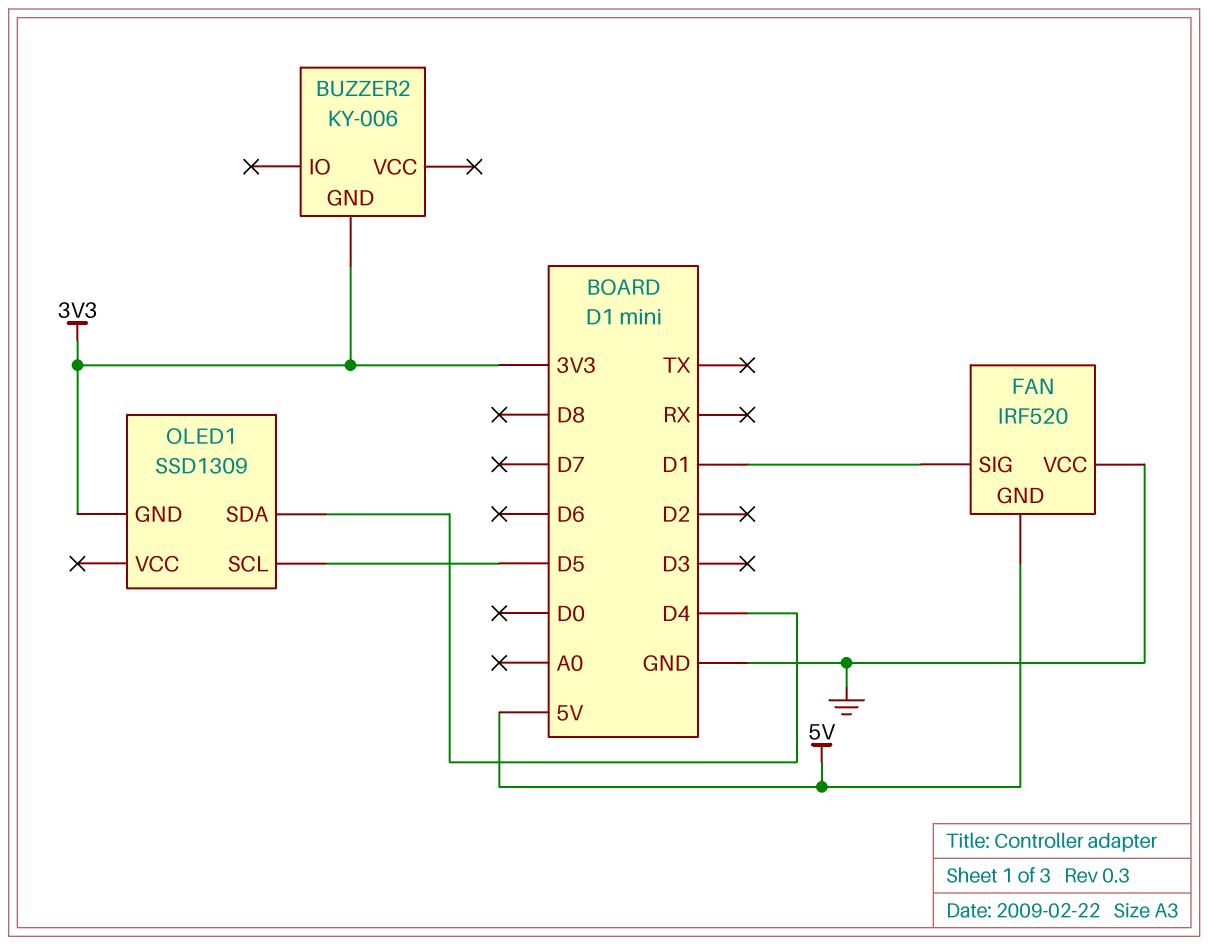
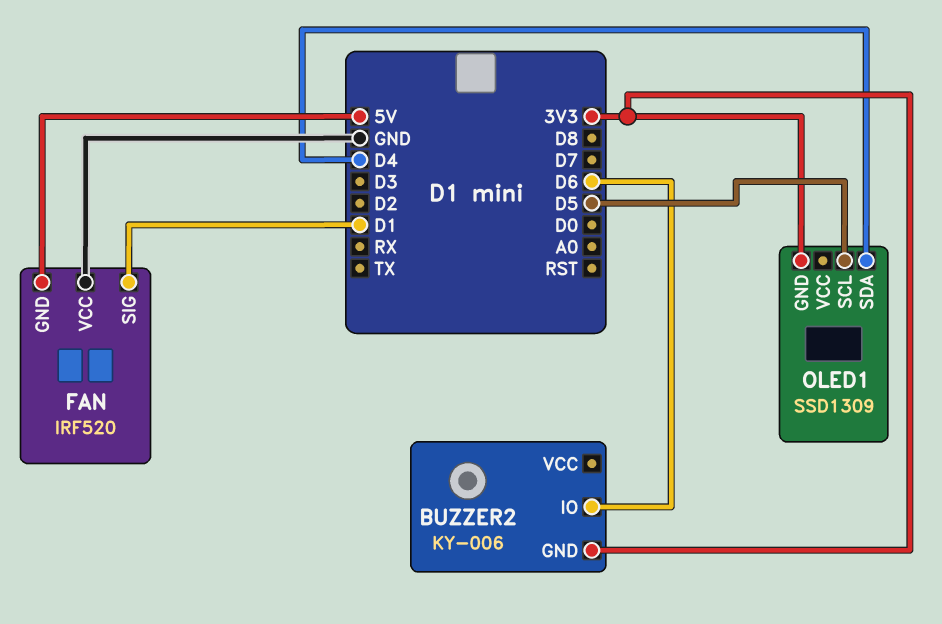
BUZZER2 pin IO: none -> D6

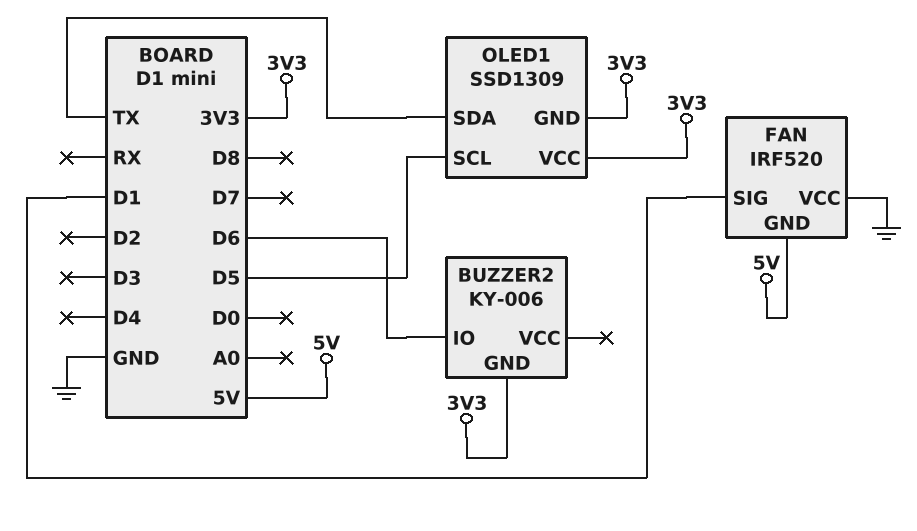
OLED1 pin SDA: D4 -> TX
OLED1 pin VCC: none -> 3V3

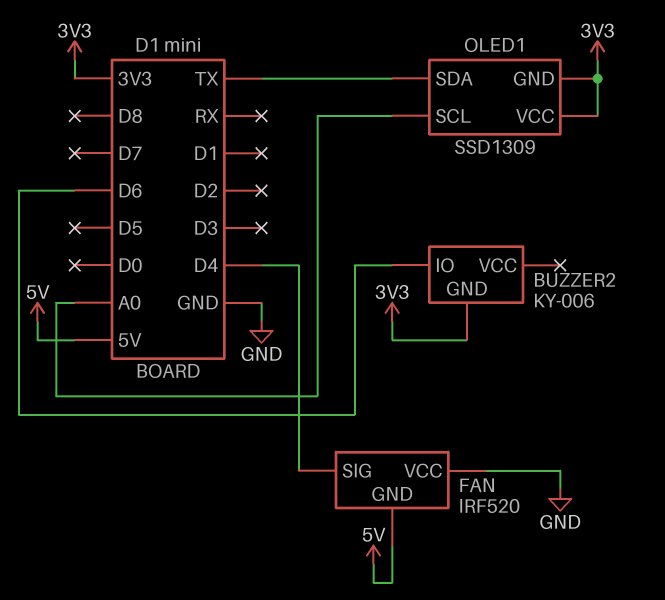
FAN pin SIG: D1 -> D4
OLED1 pin SCL: D5 -> A0

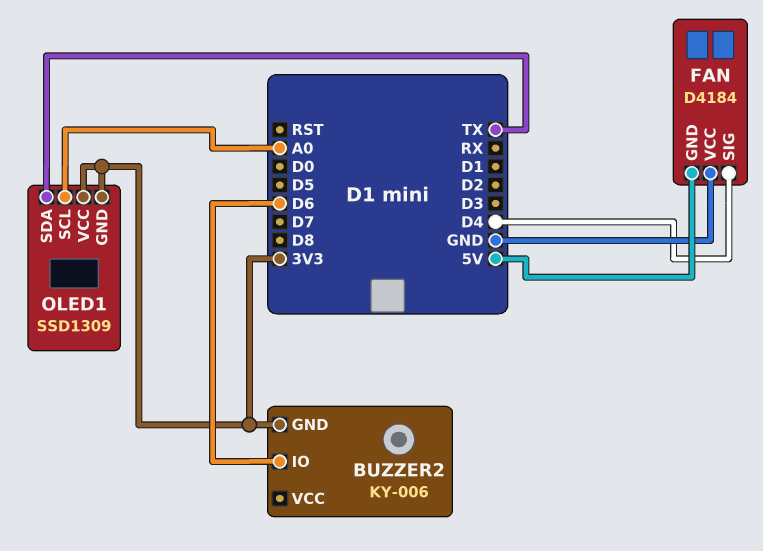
FAN: IRF520 -> D4184

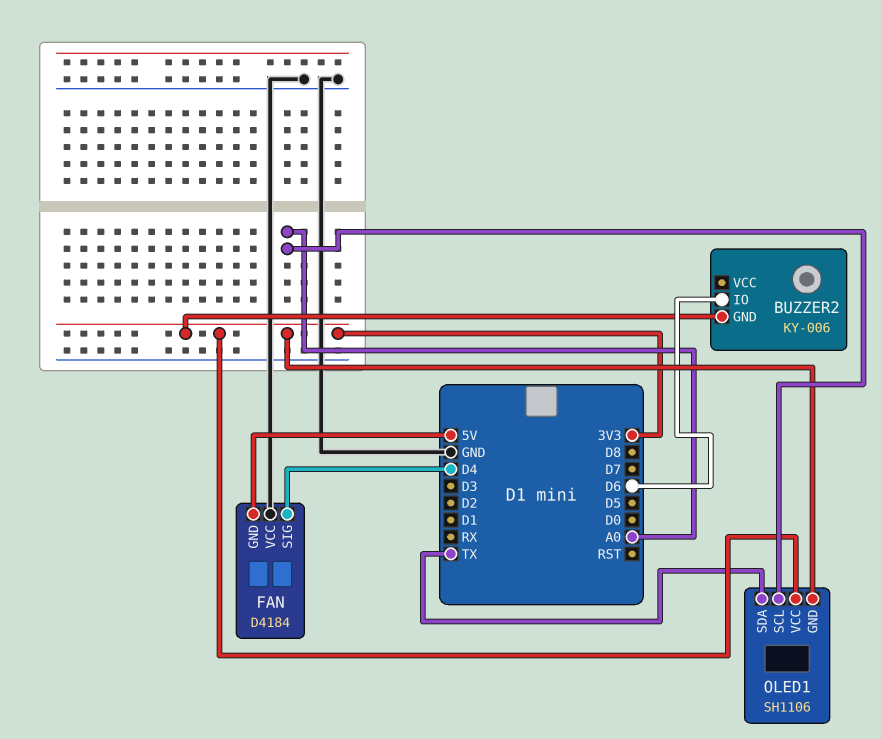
OLED1: SSD1309 -> SH1106

